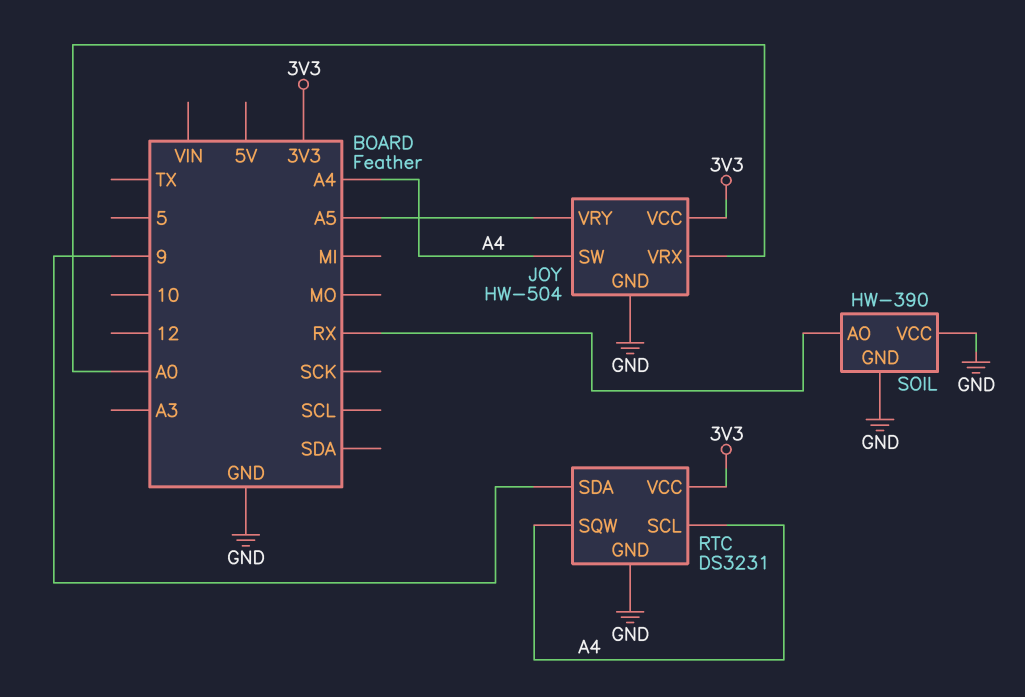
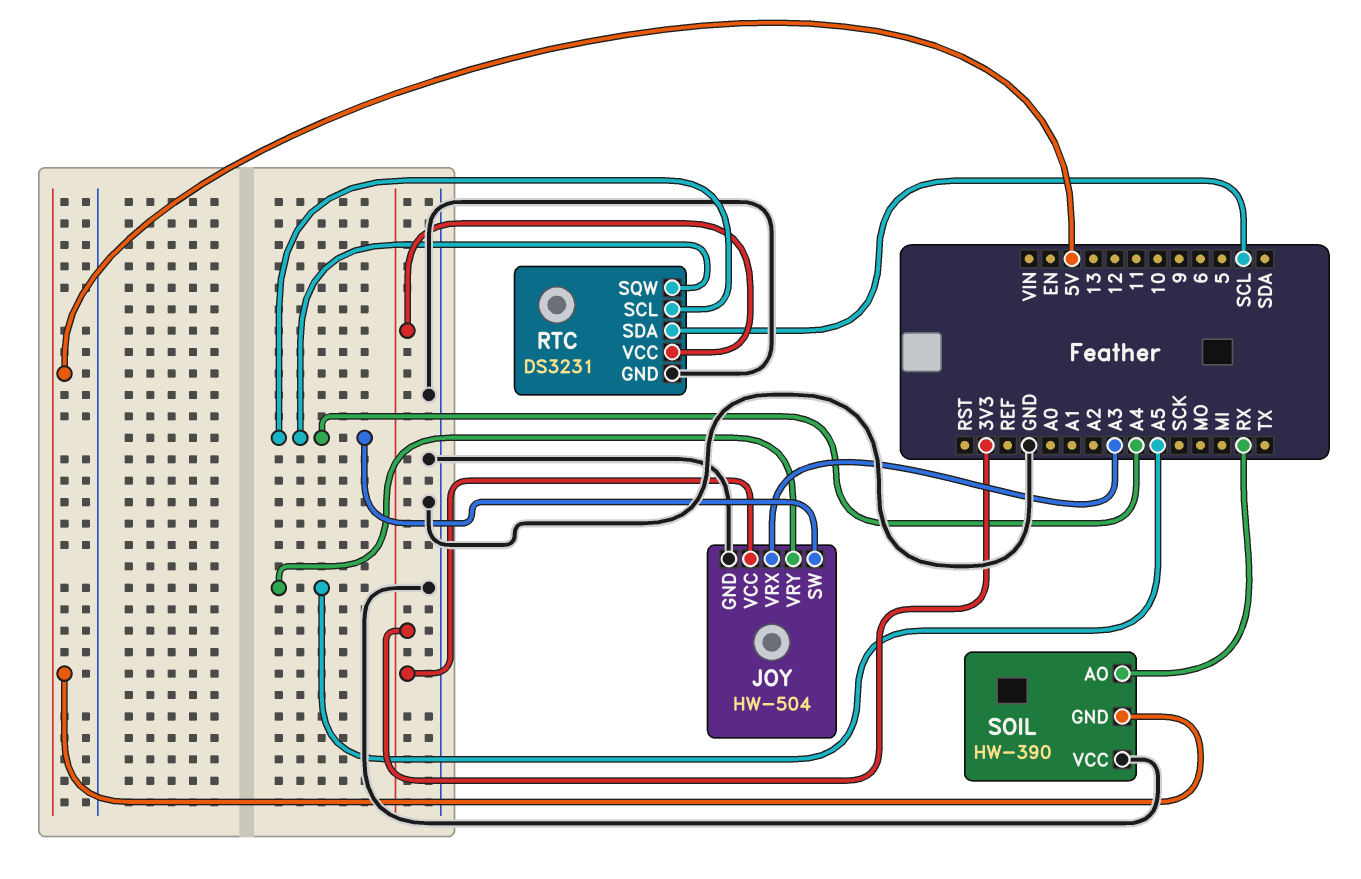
JOY pin VRX: A0 -> A3
RTC pin SDA: 9 -> SCL
SOIL pin GND: GND -> 5V

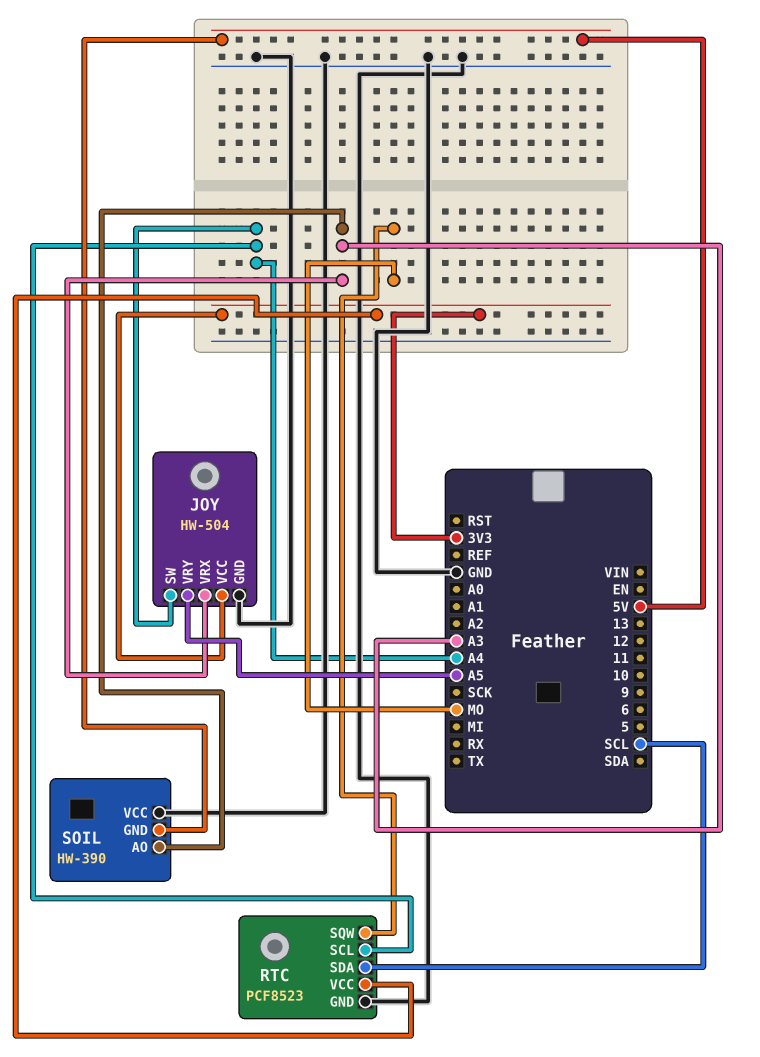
RTC: DS3231 -> PCF8523
RTC pin SQW: A4 -> MO
SOIL pin AO: RX -> A3

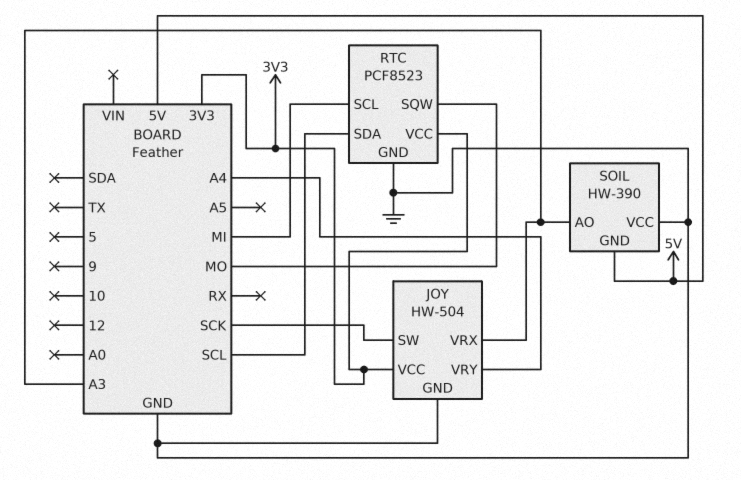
JOY pin SW: A4 -> SCK
JOY pin VRY: A5 -> A4
RTC pin SCL: A4 -> MI

